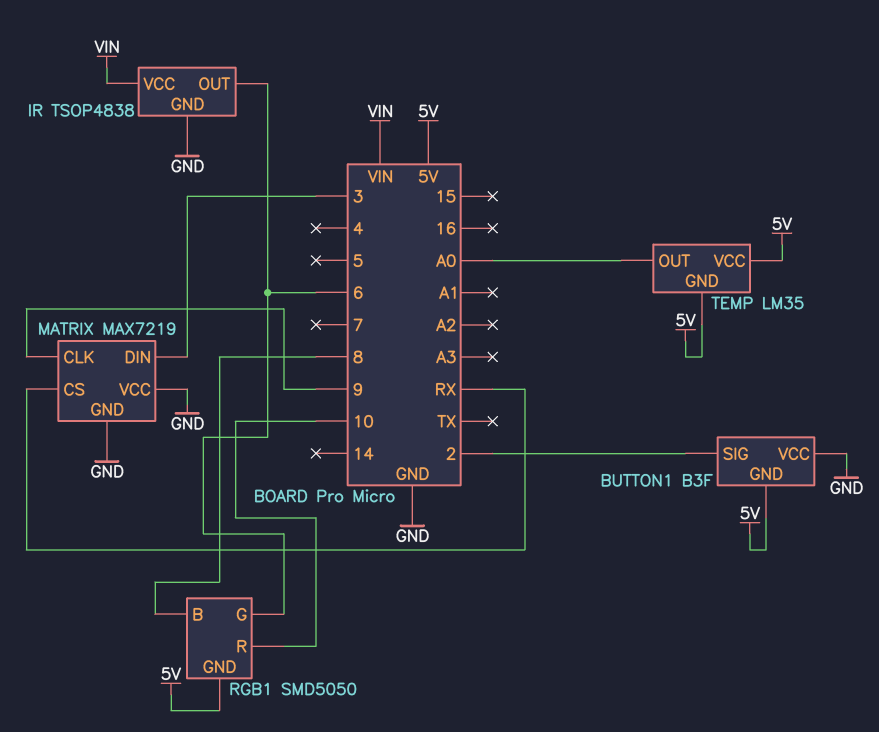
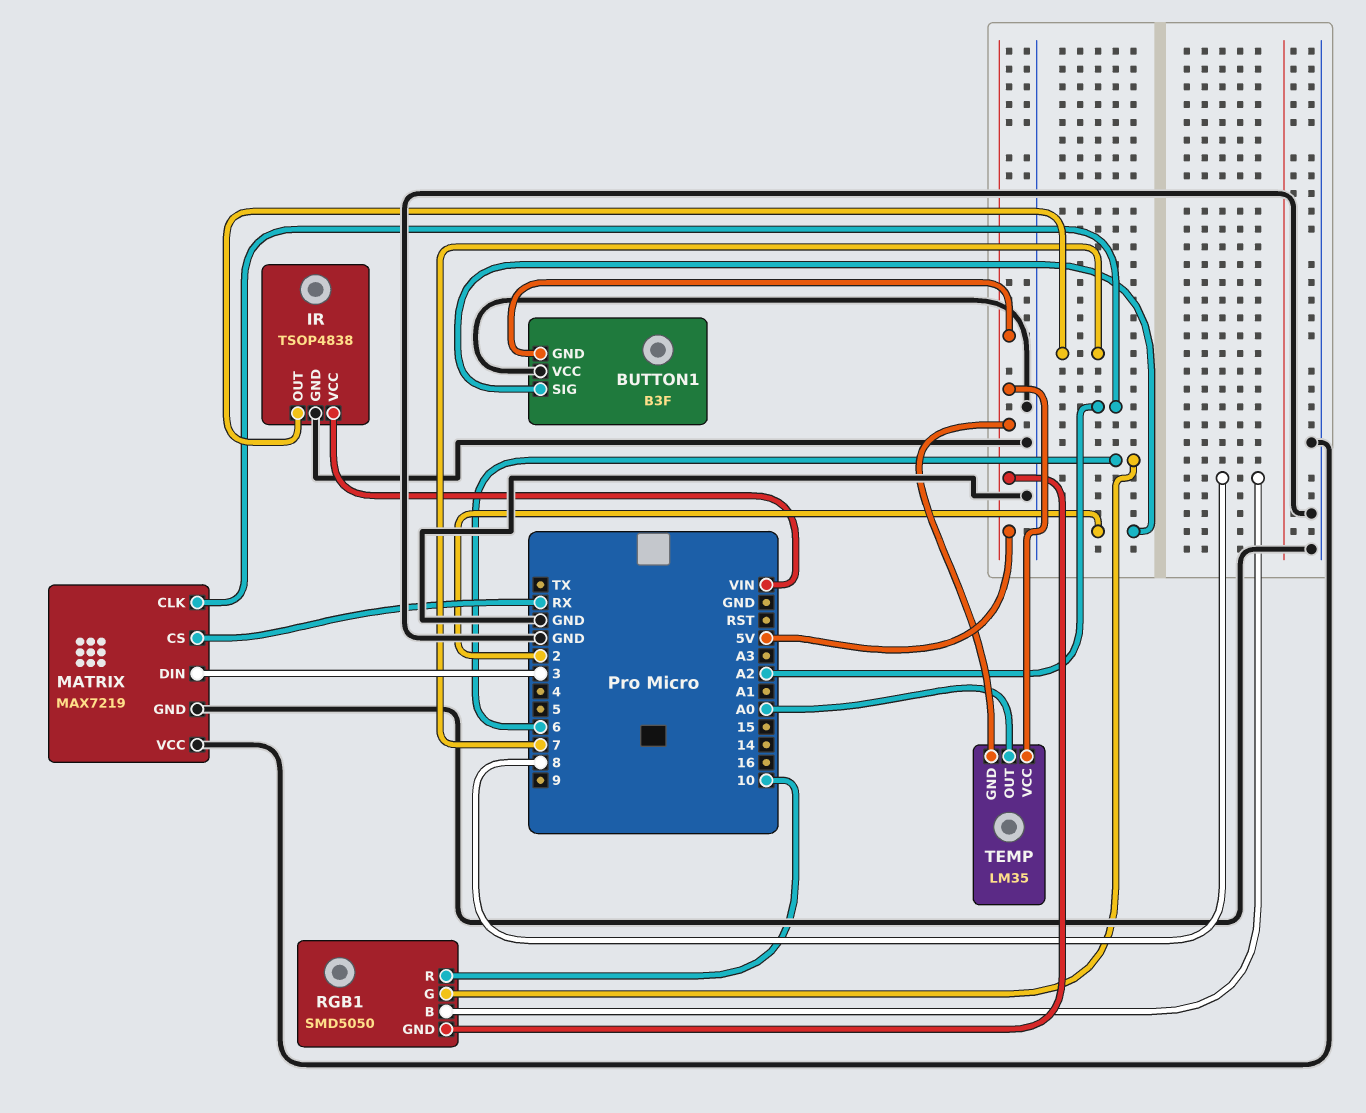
IR pin OUT: 6 -> 7
MATRIX pin CLK: 9 -> A2

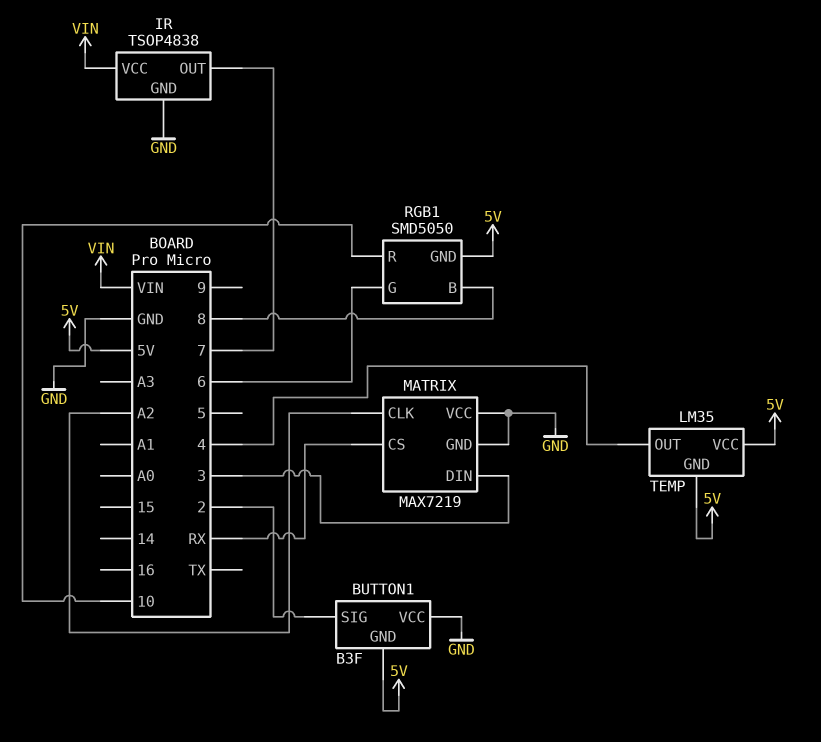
TEMP pin OUT: A0 -> 4

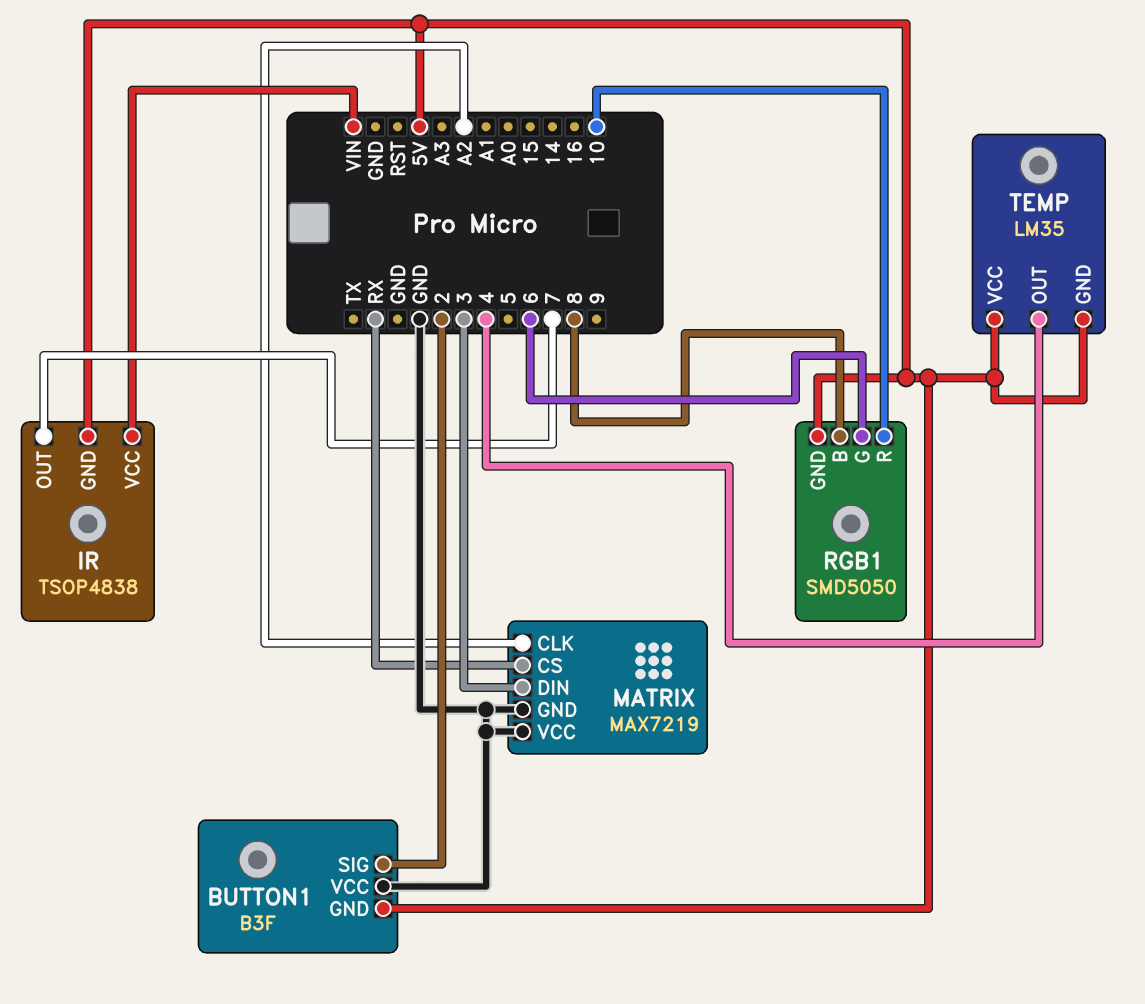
IR pin GND: GND -> 5V

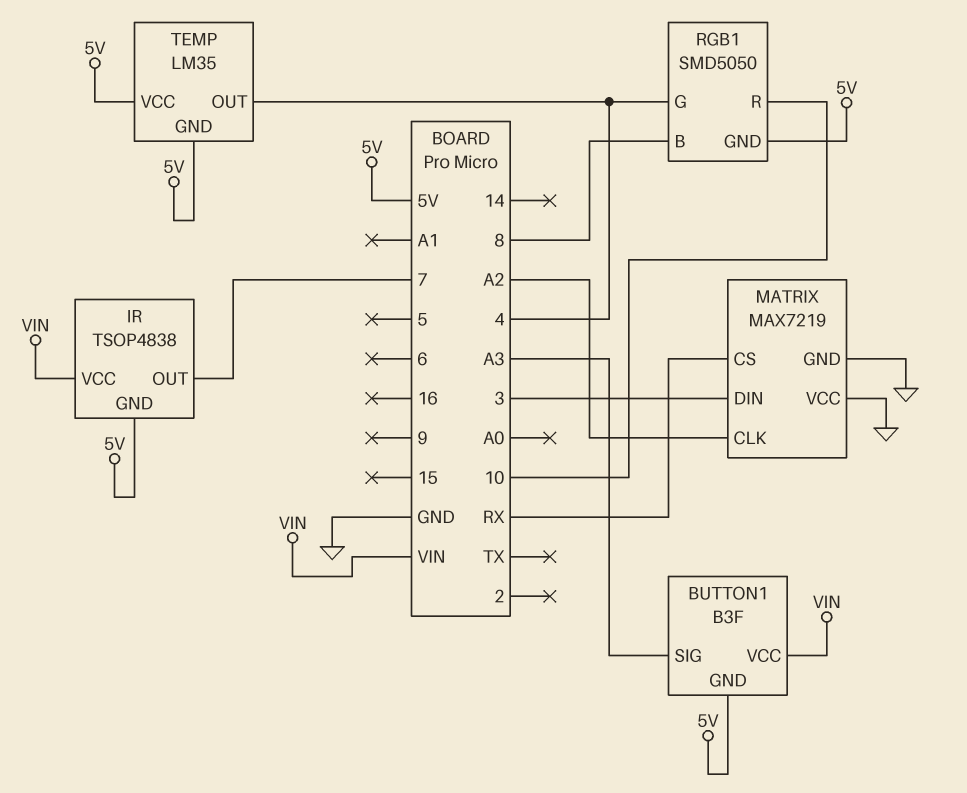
BUTTON1 pin SIG: 2 -> A3
BUTTON1 pin VCC: GND -> VIN
RGB1 pin G: 6 -> 4

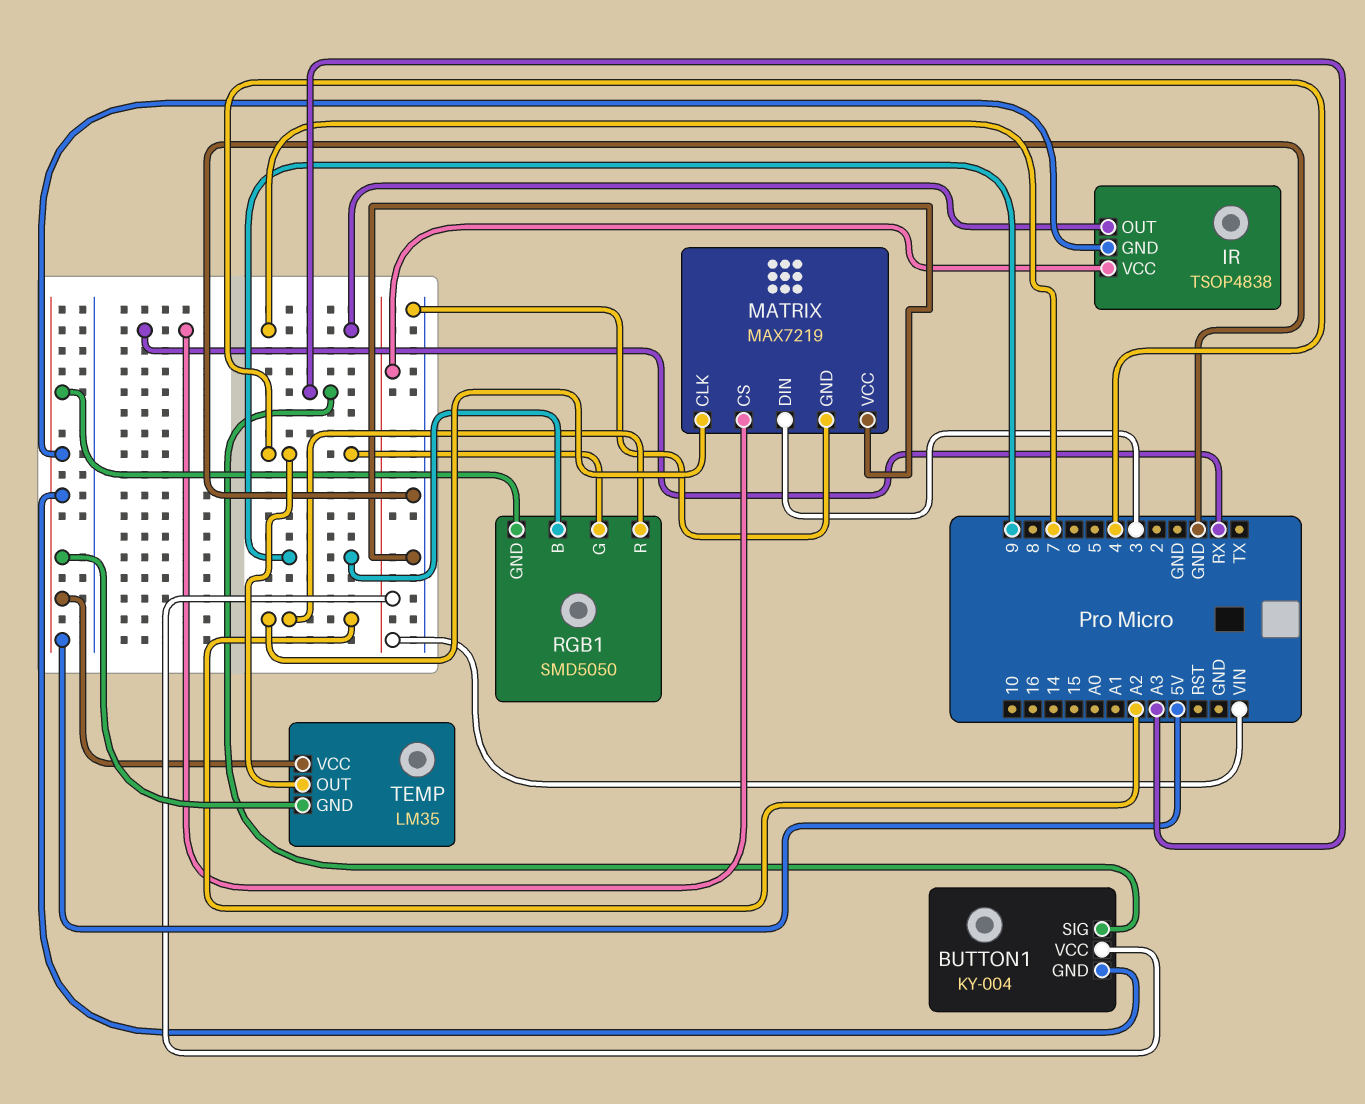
BUTTON1: B3F -> KY-004
RGB1 pin B: 8 -> 9
RGB1 pin R: 10 -> A2

